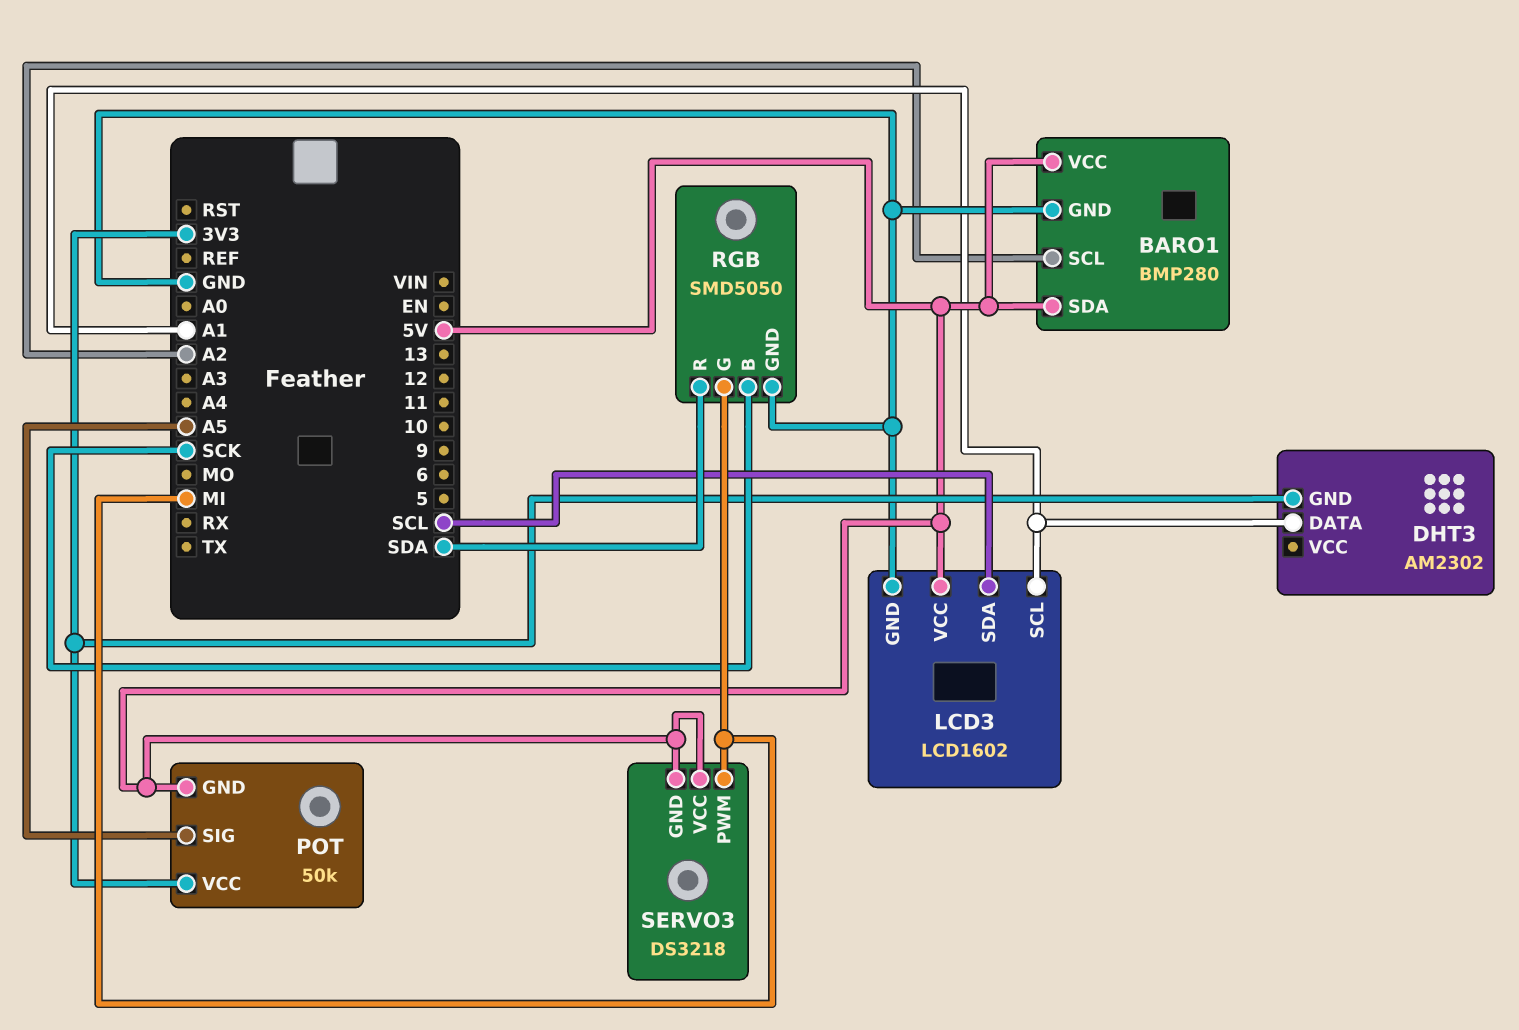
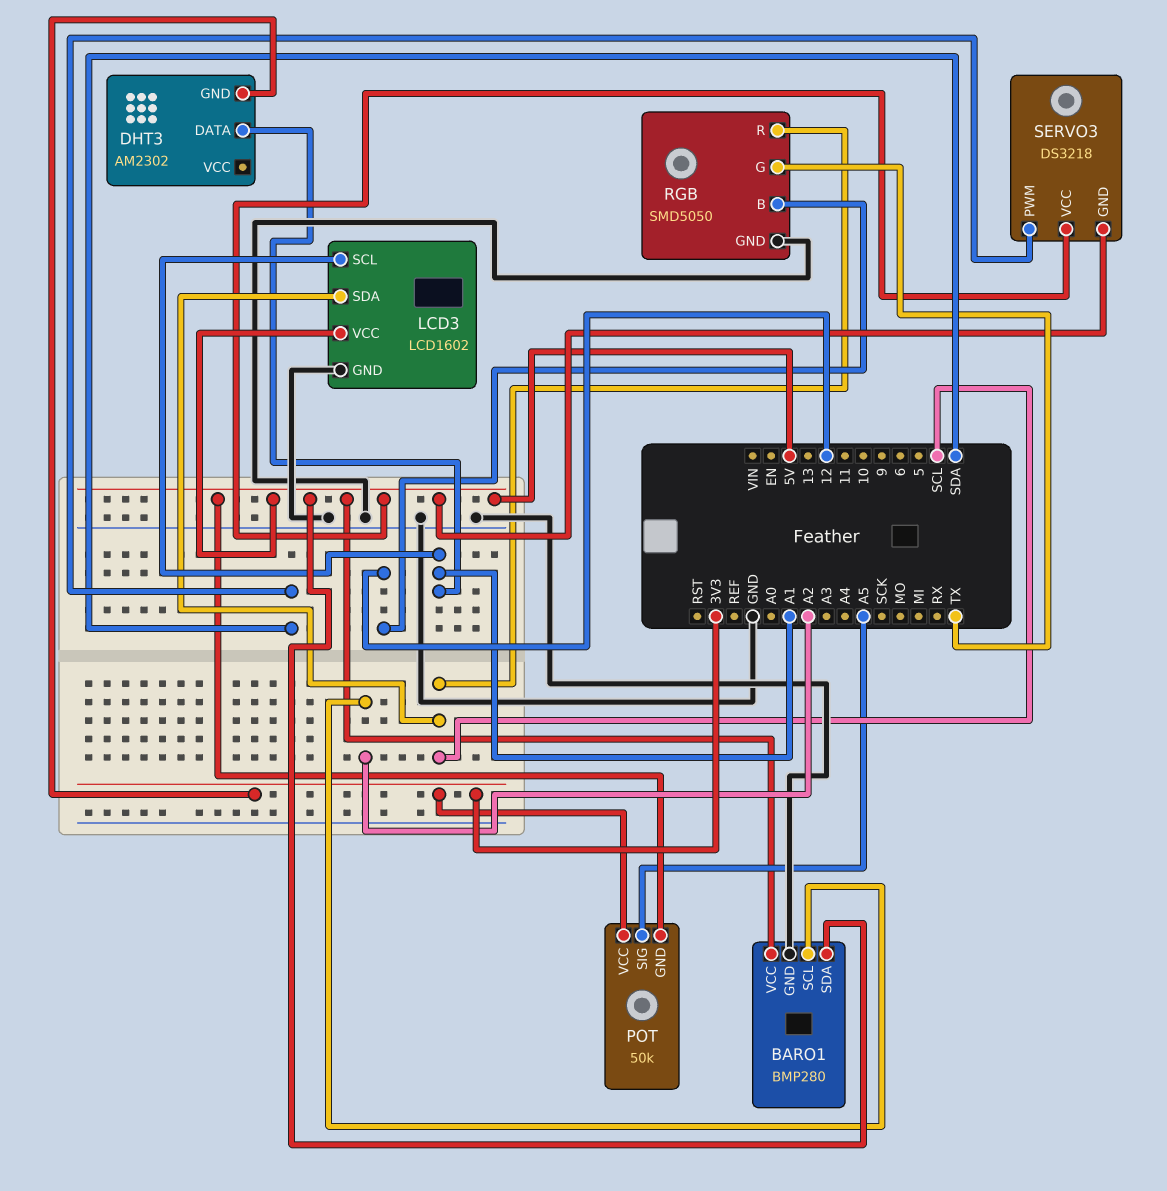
RGB pin B: SCK -> 12
RGB pin G: MI -> TX
RGB pin R: SDA -> SCL
SERVO3 pin PWM: MI -> SDA

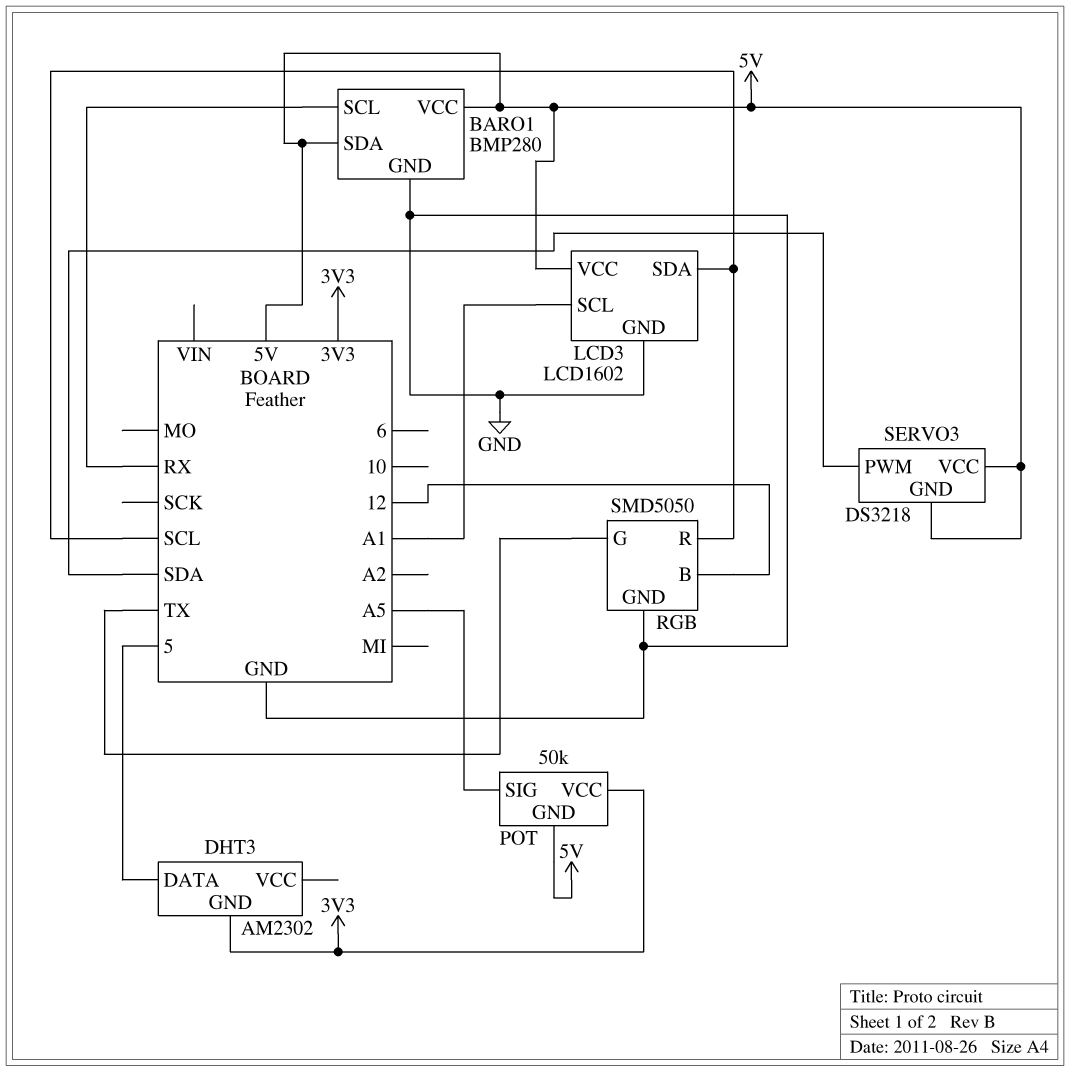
BARO1 pin SCL: A2 -> RX
DHT3 pin DATA: A1 -> 5

